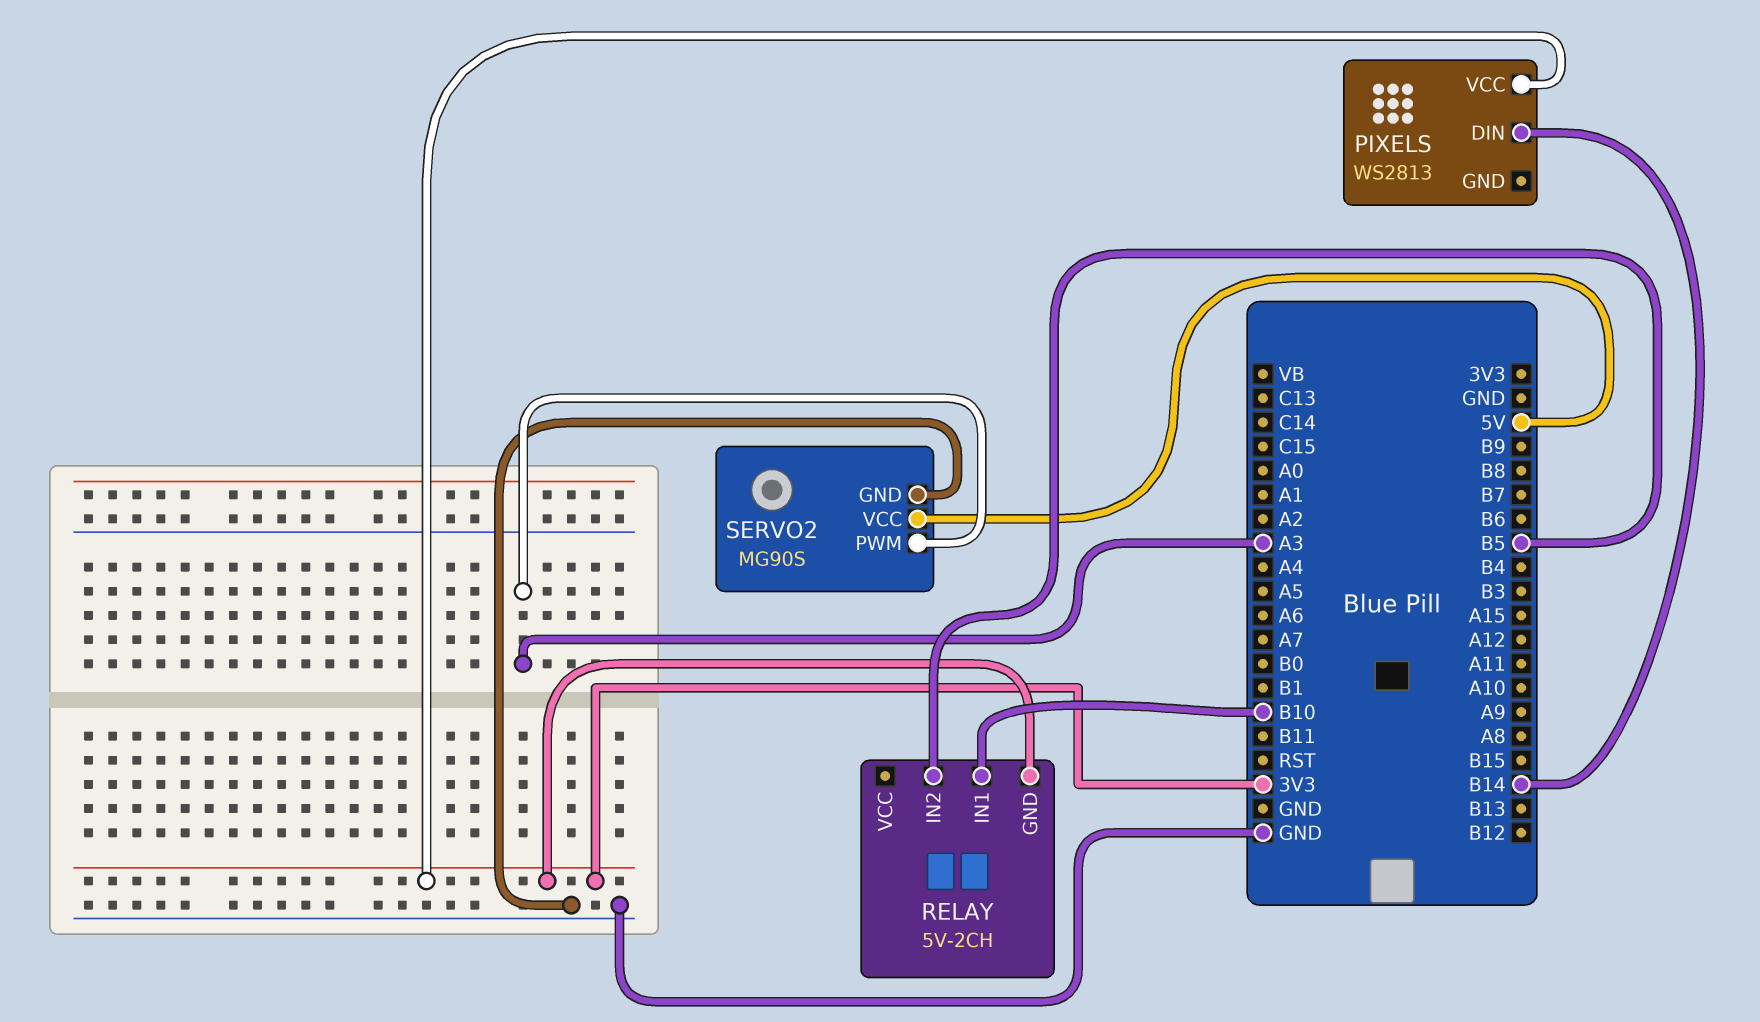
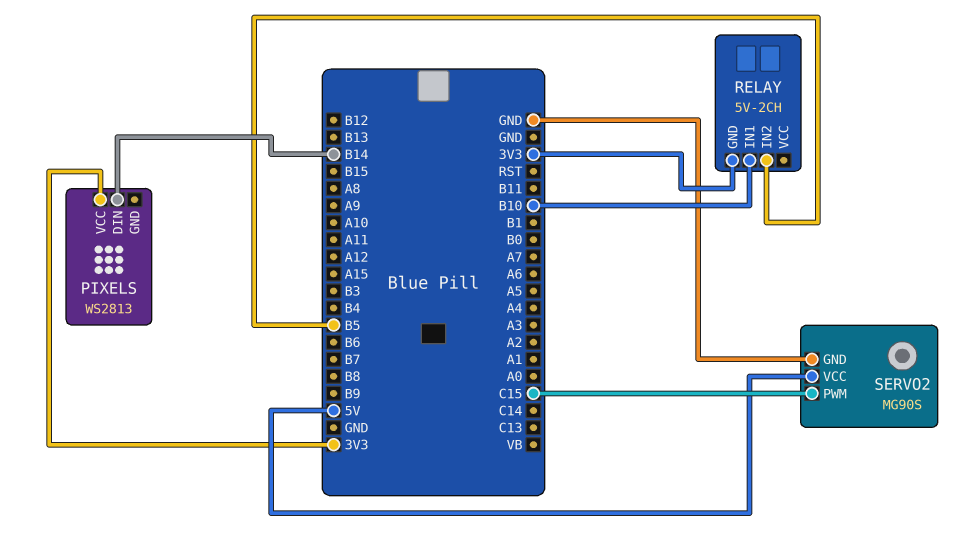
SERVO2 pin PWM: A3 -> C15

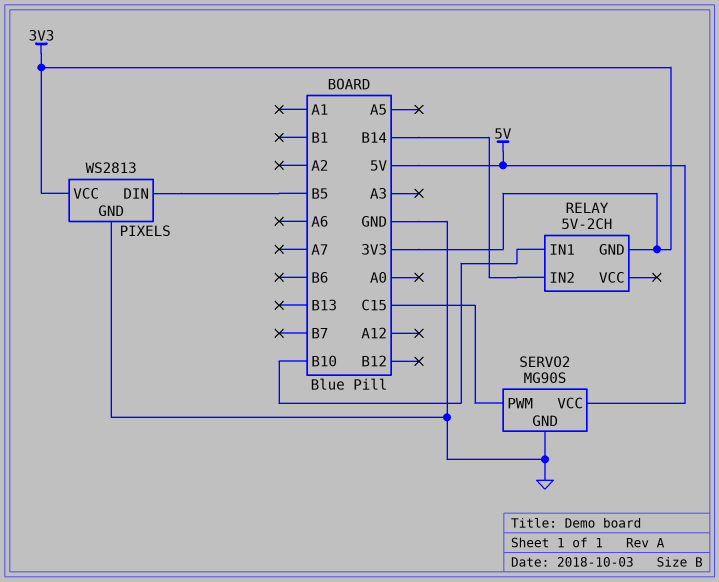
PIXELS pin DIN: B14 -> B5
PIXELS pin GND: none -> GND
RELAY pin IN2: B5 -> B14

